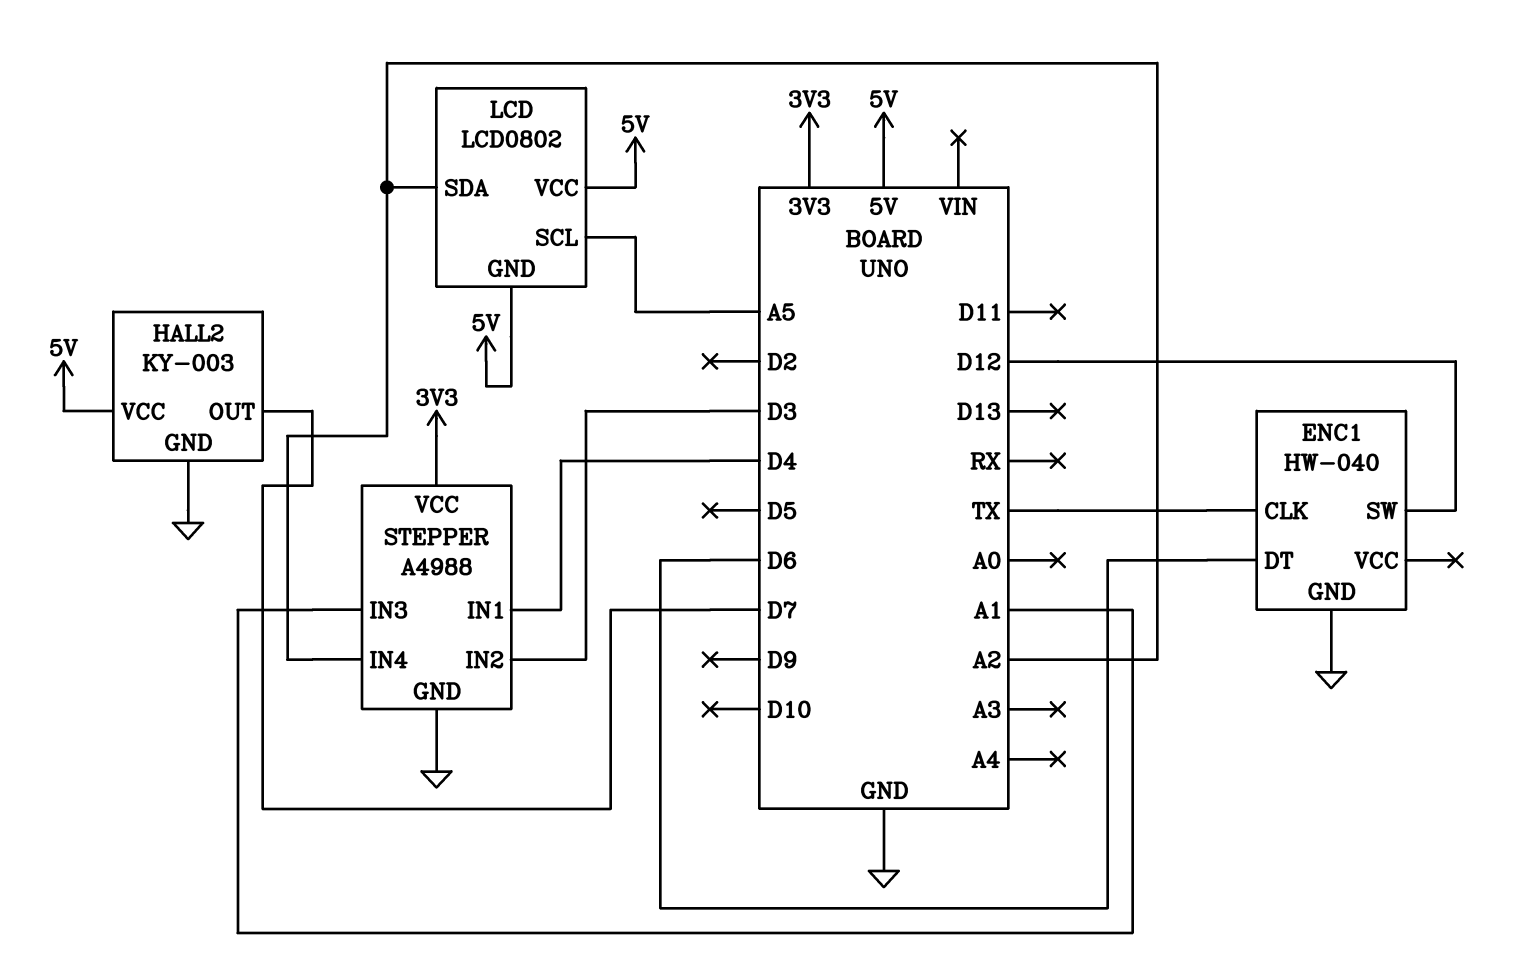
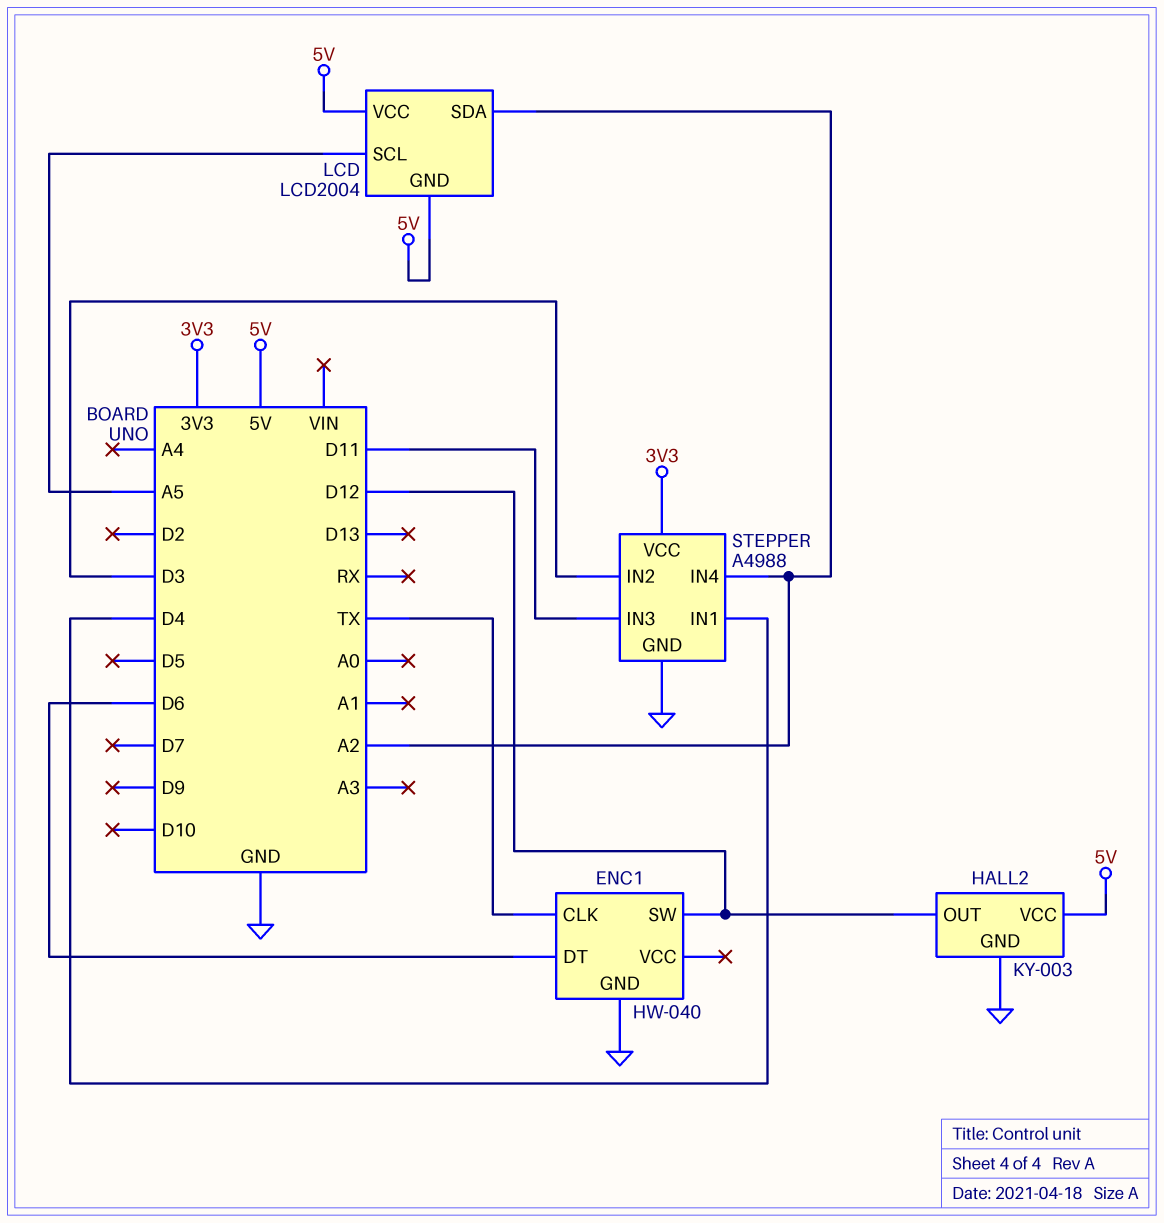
HALL2 pin OUT: D7 -> D12
LCD: LCD0802 -> LCD2004
STEPPER pin IN3: A1 -> D11

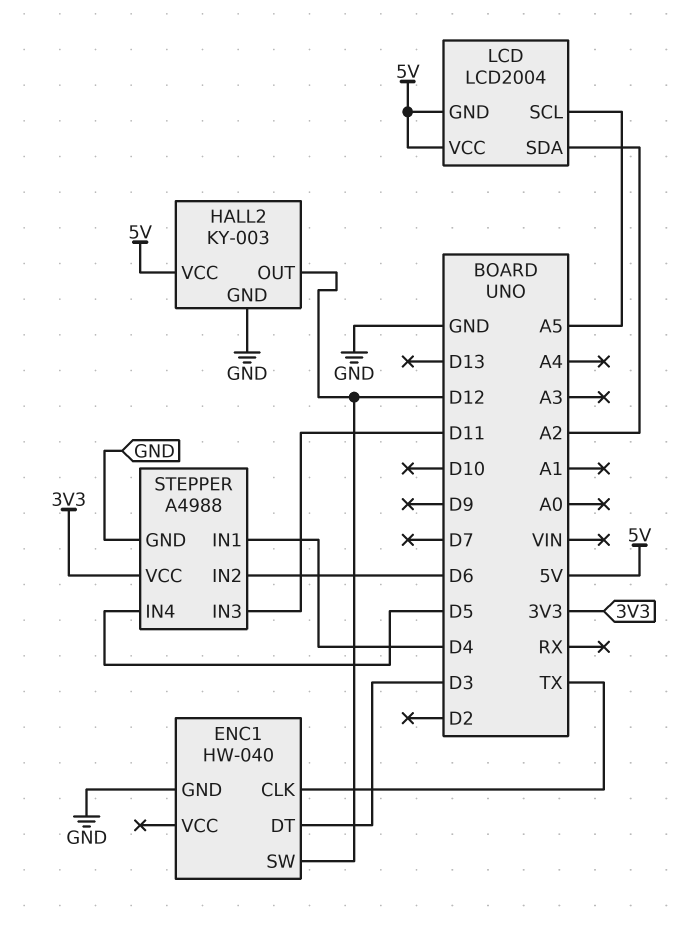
ENC1 pin DT: D6 -> D3
STEPPER pin IN2: D3 -> D6
STEPPER pin IN4: A2 -> D5

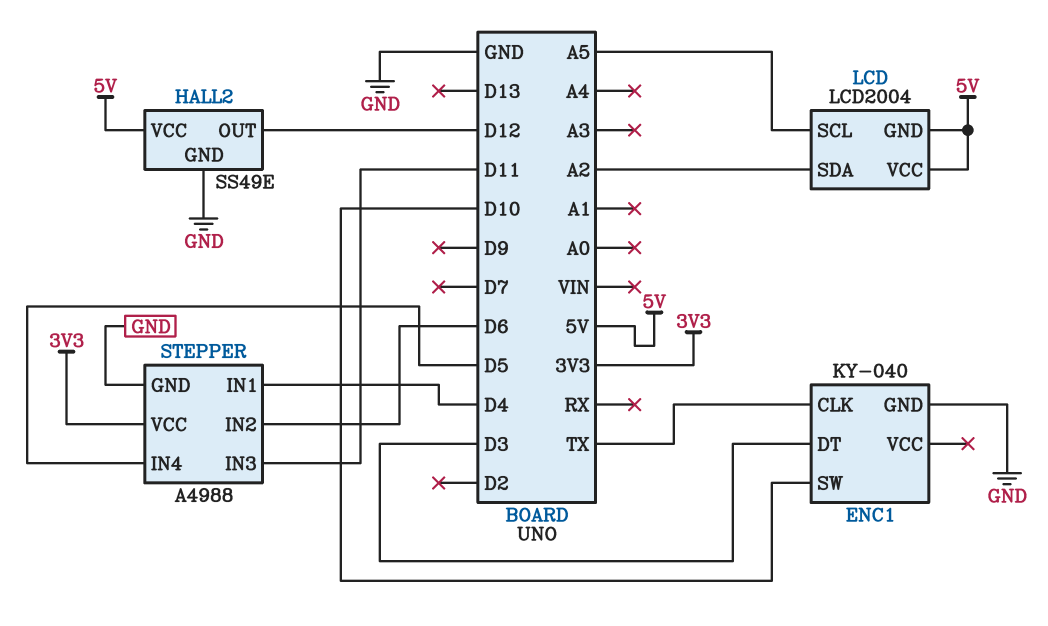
ENC1: HW-040 -> KY-040
ENC1 pin SW: D12 -> D10
HALL2: KY-003 -> SS49E

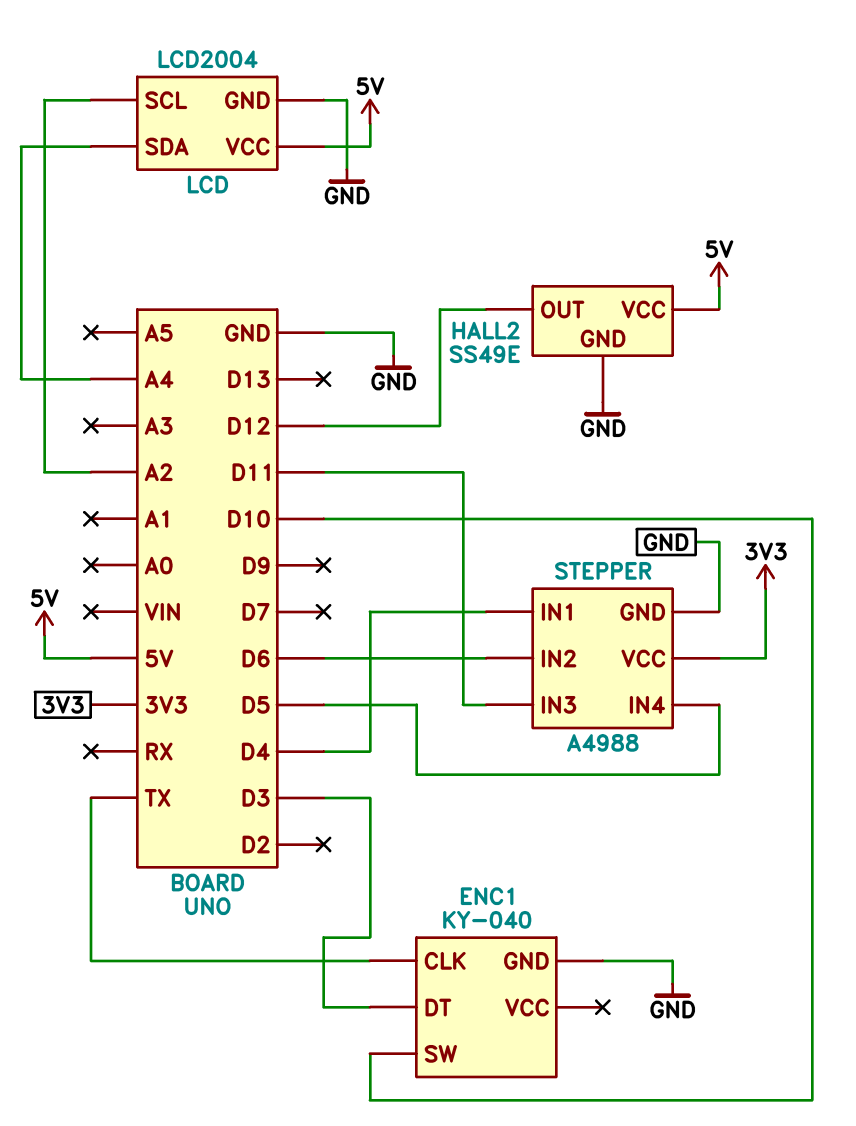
LCD pin GND: 5V -> GND
LCD pin SCL: A5 -> A2
LCD pin SDA: A2 -> A4

